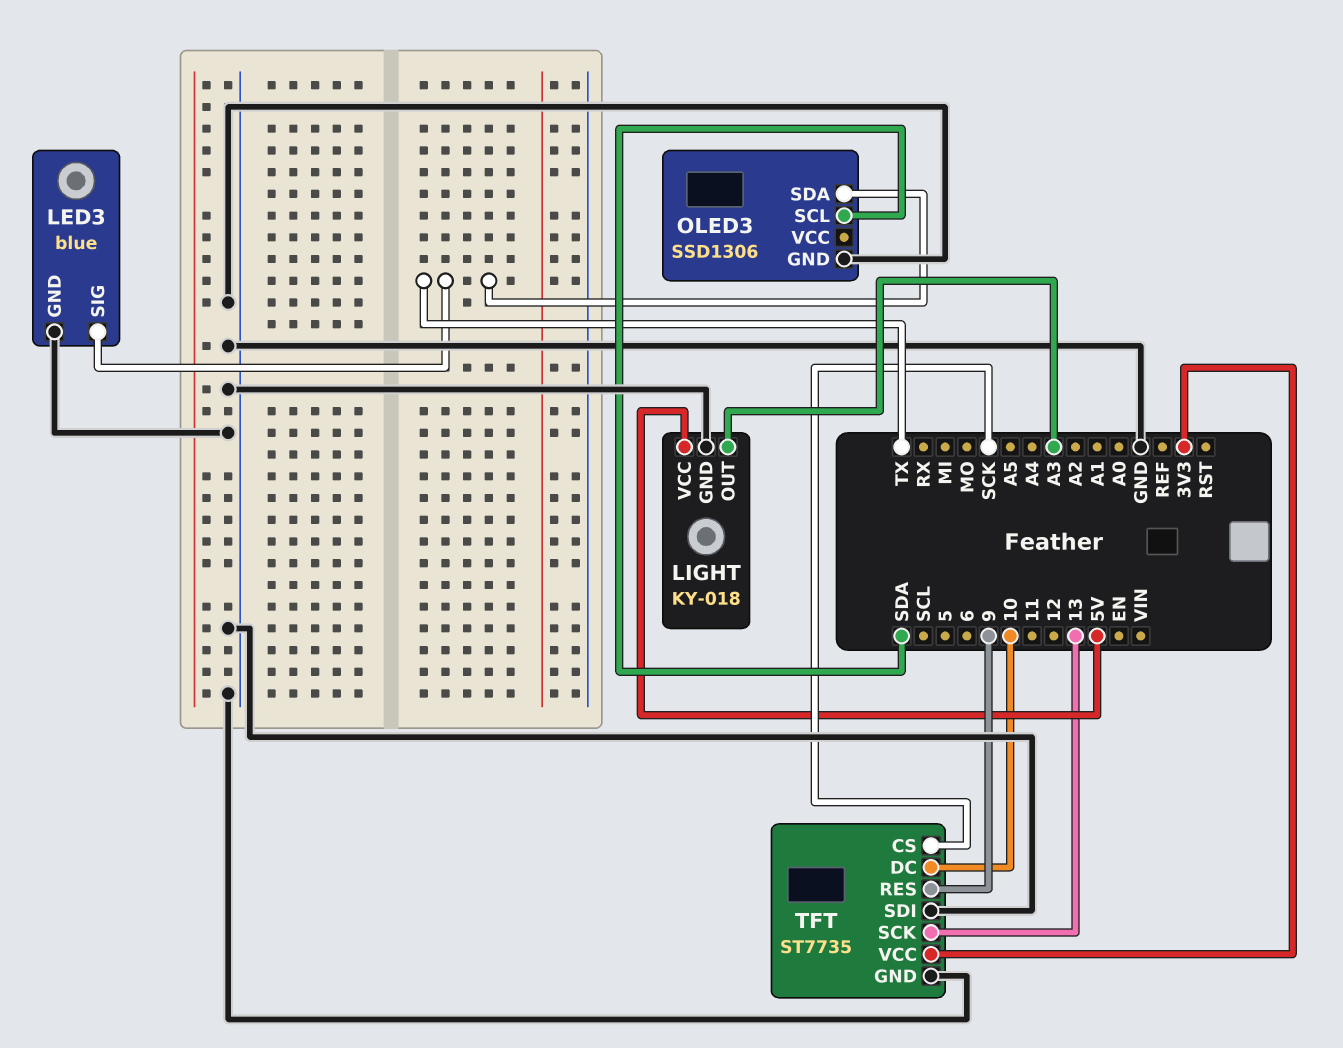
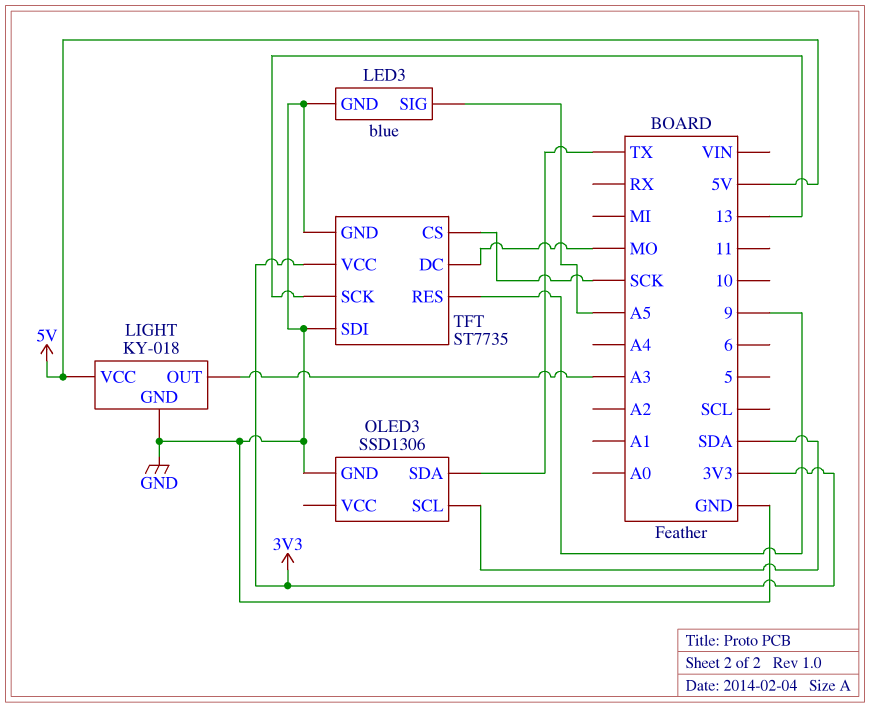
LED3 pin SIG: TX -> A5
TFT pin DC: 10 -> MO

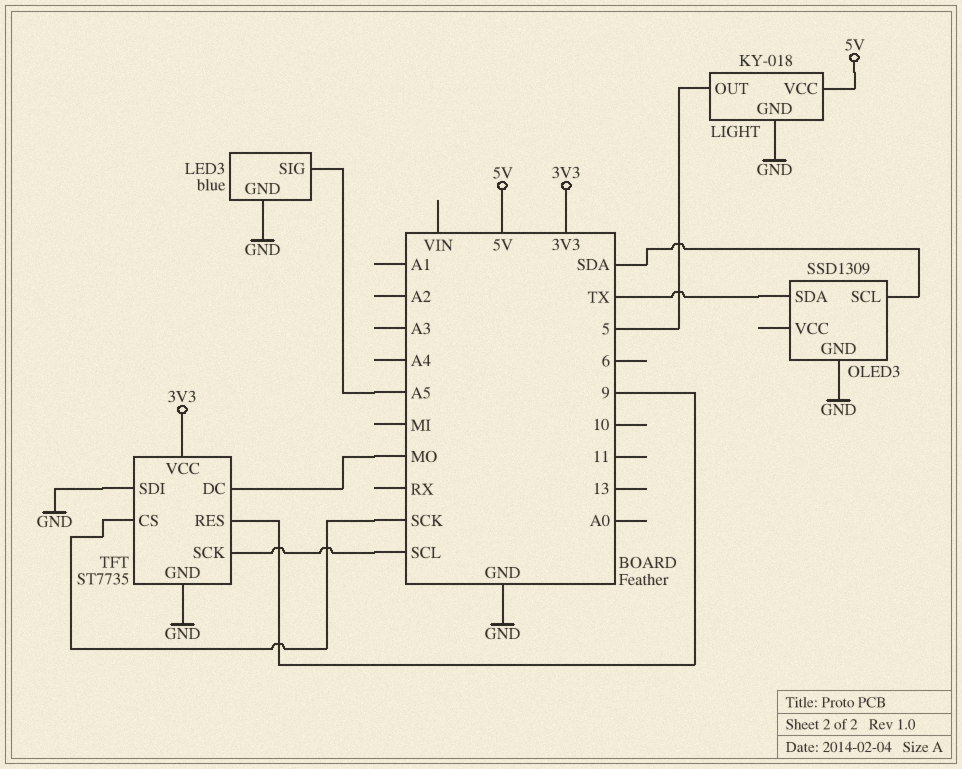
LIGHT pin OUT: A3 -> 5
OLED3: SSD1306 -> SSD1309
TFT pin SCK: 13 -> SCL

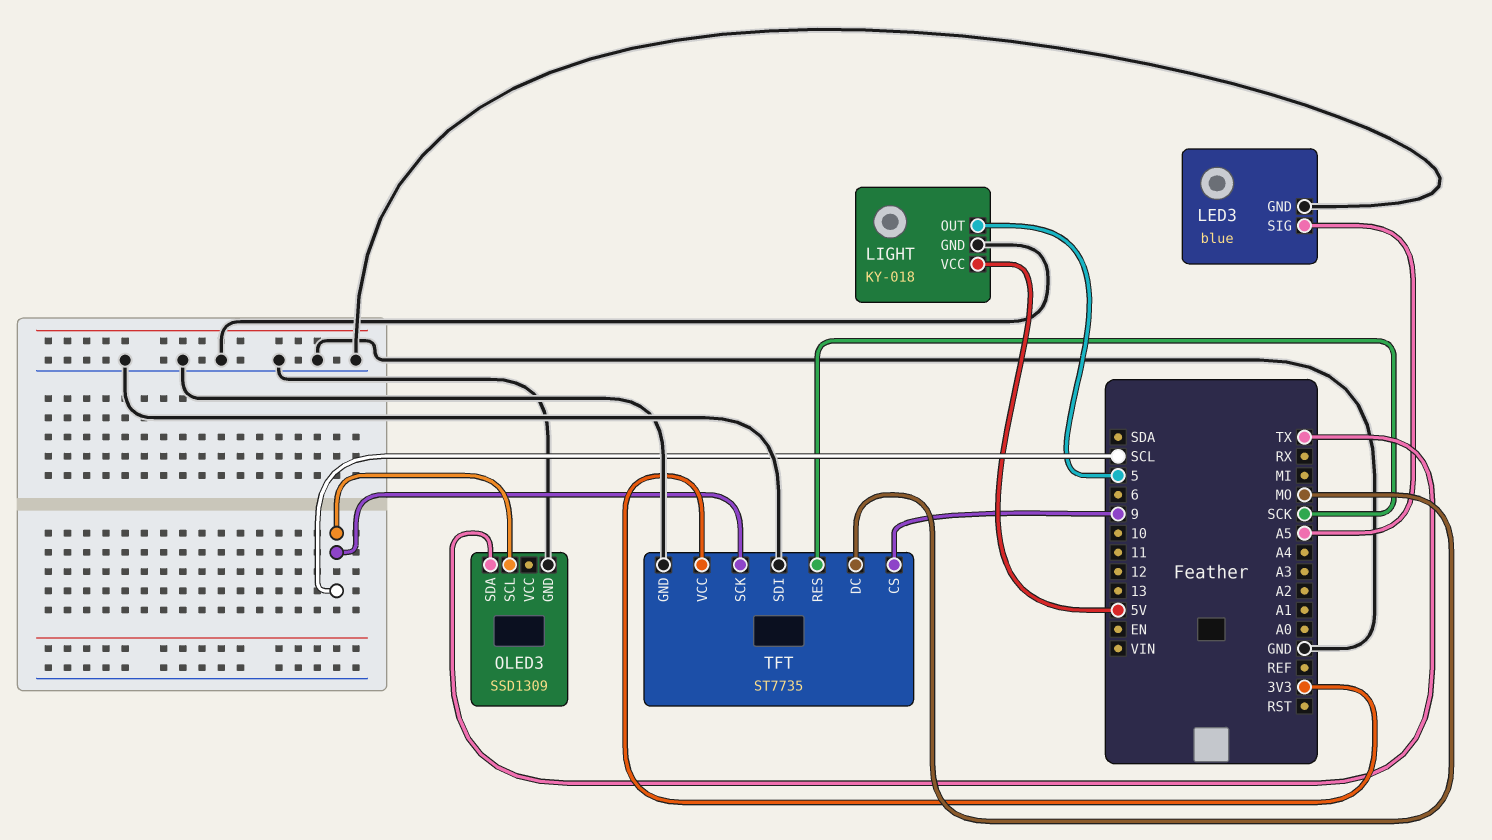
OLED3 pin SCL: SDA -> SCL
TFT pin CS: SCK -> 9
TFT pin RES: 9 -> SCK

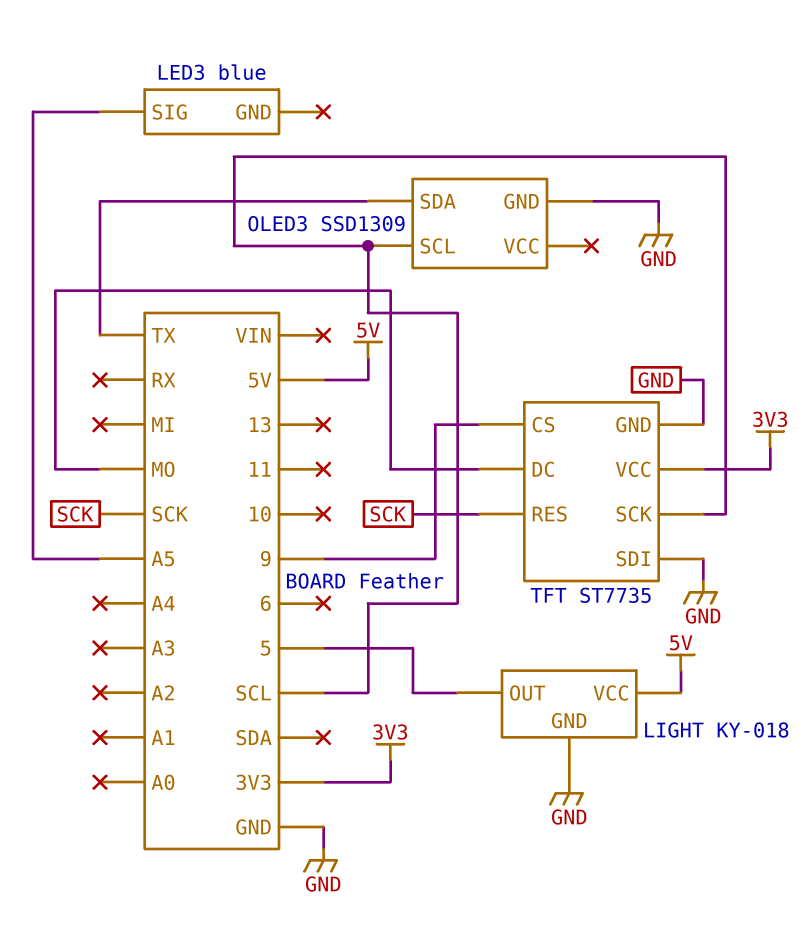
LED3 pin GND: GND -> none

